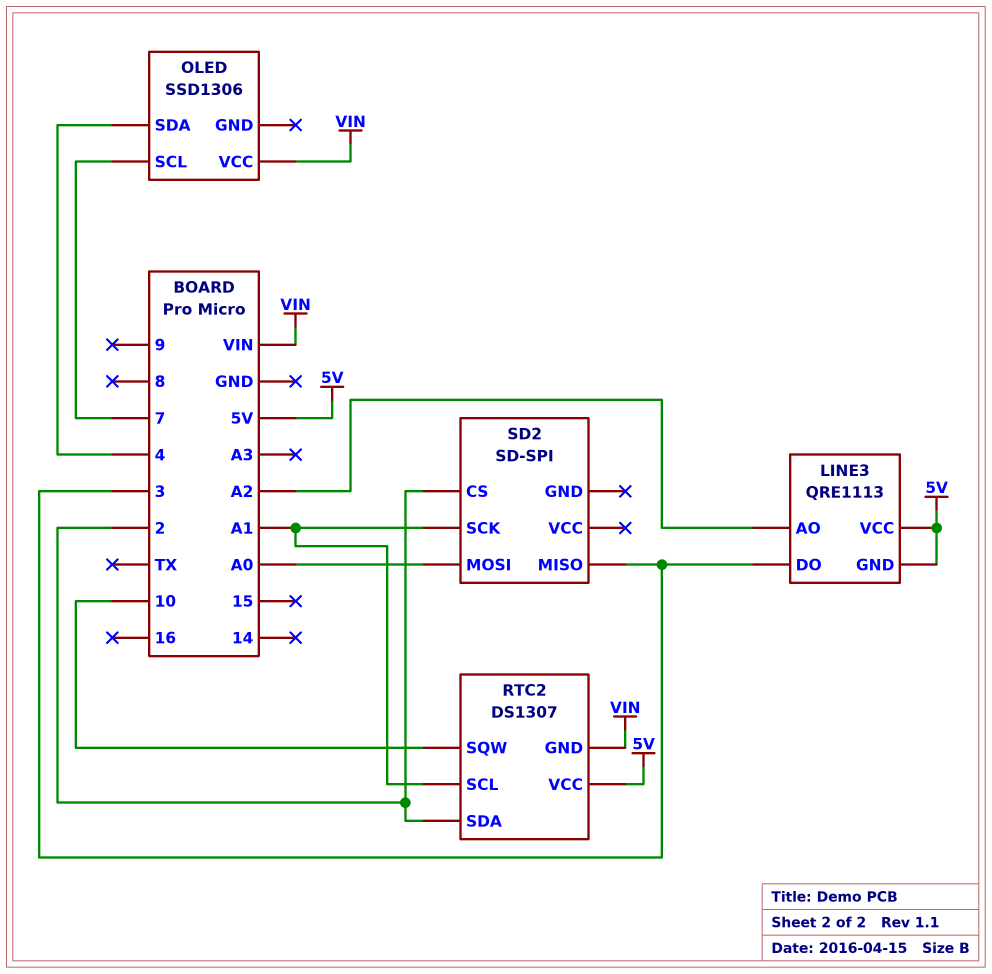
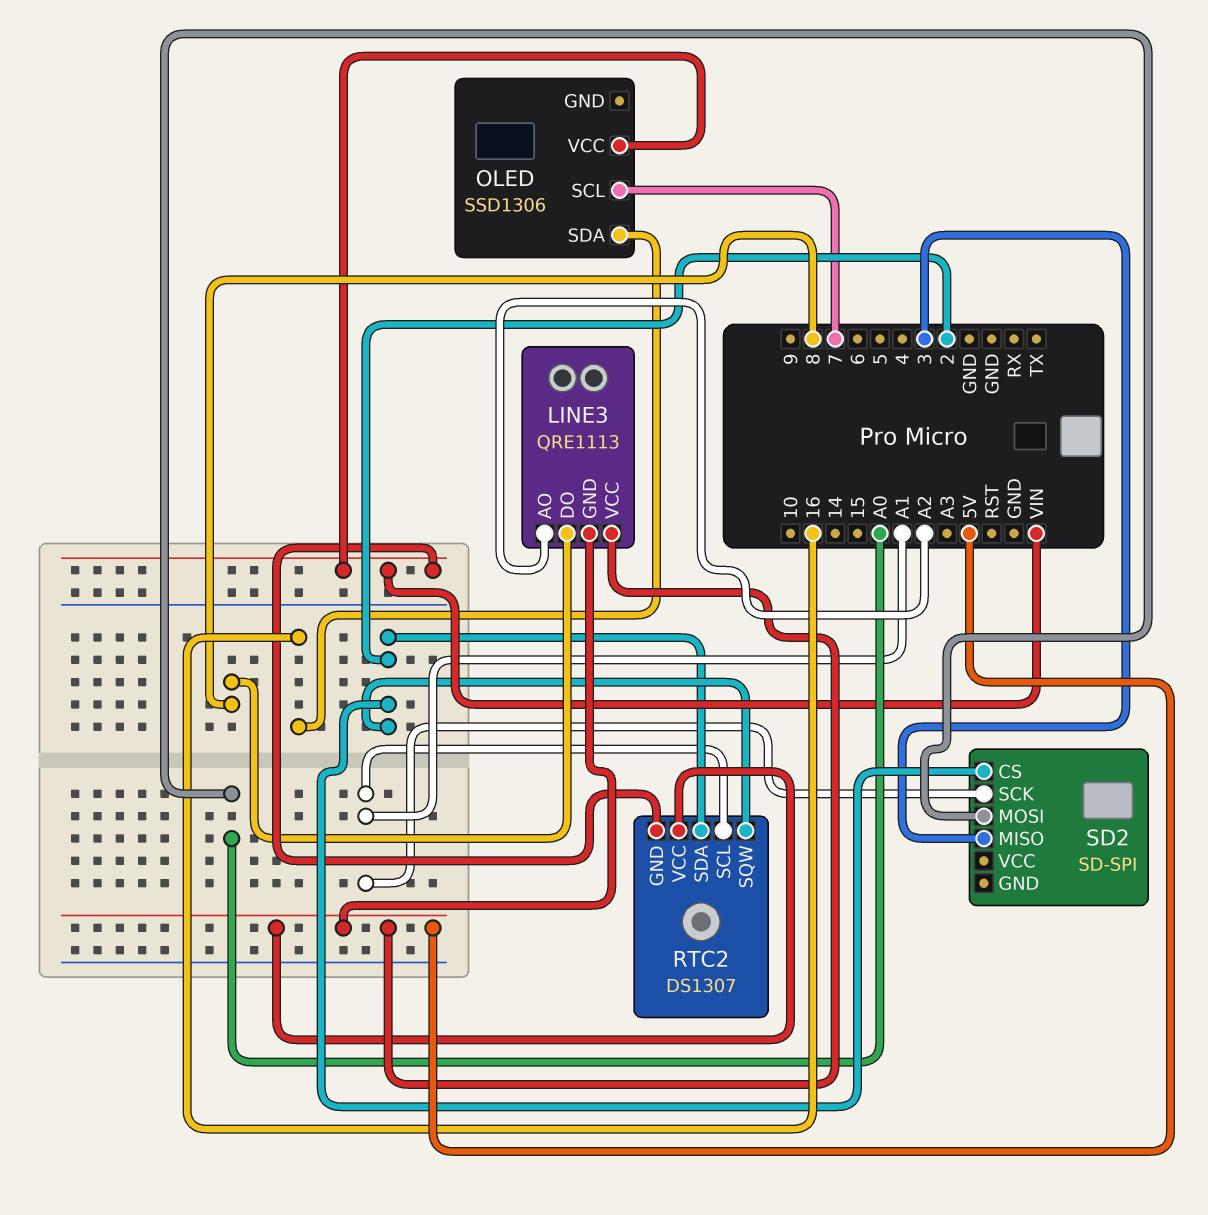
LINE3 pin DO: 3 -> 8
OLED pin SDA: 4 -> 16
RTC2 pin SQW: 10 -> 2

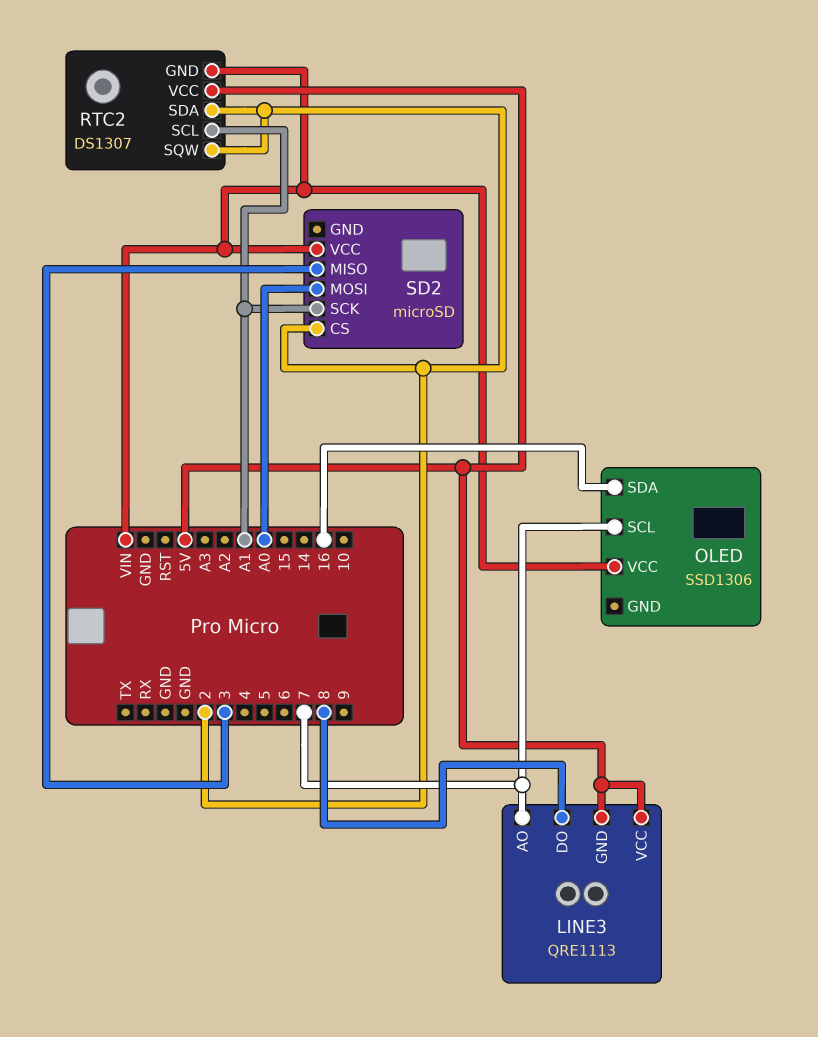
LINE3 pin AO: A2 -> 7
SD2: SD-SPI -> microSD
SD2 pin VCC: none -> VIN

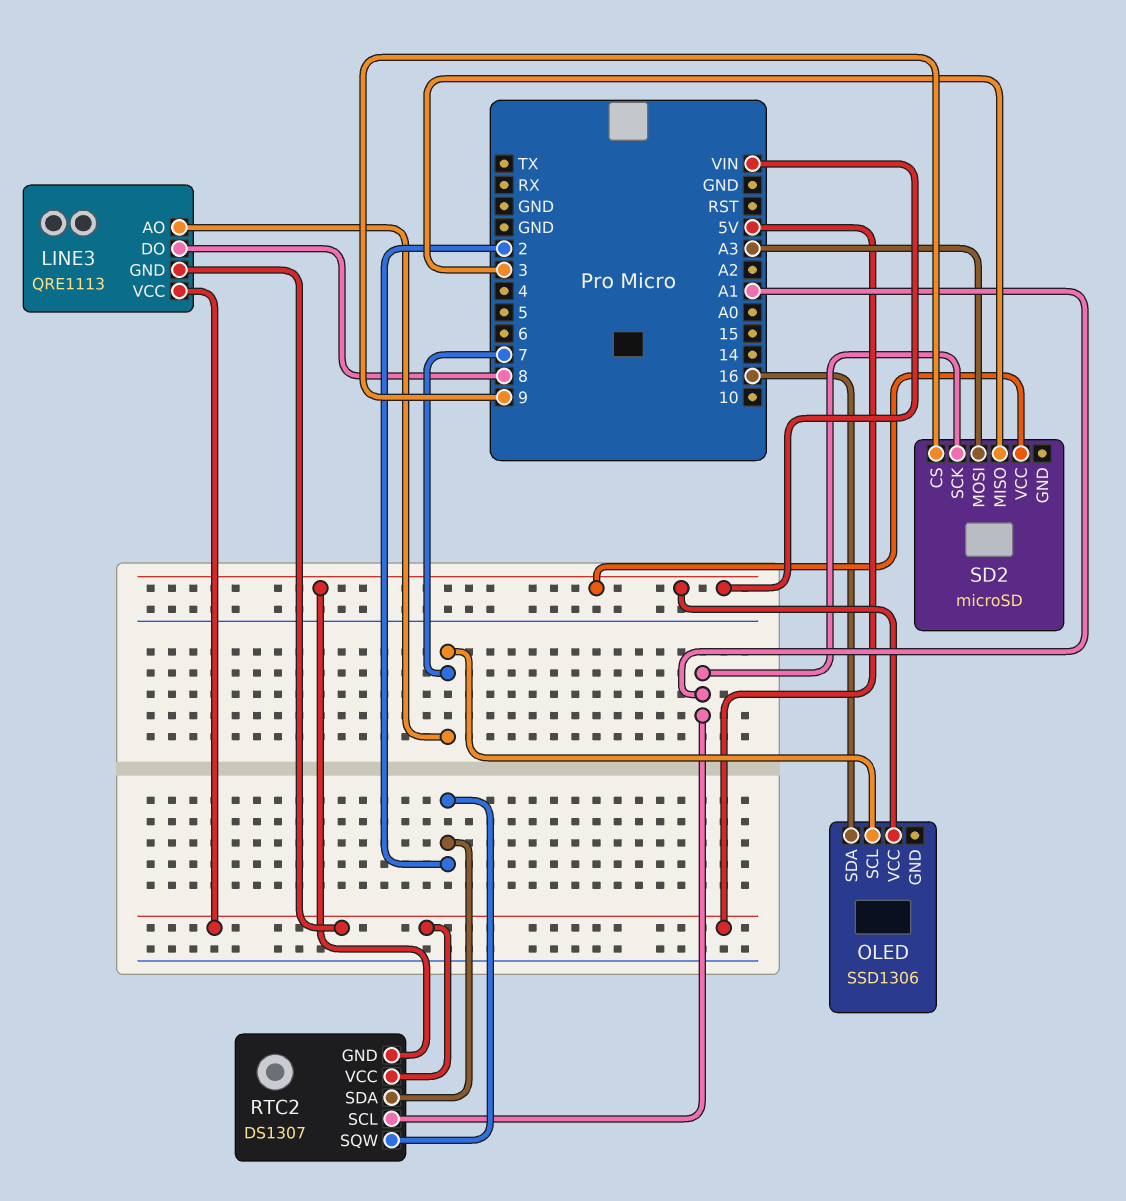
SD2 pin CS: 2 -> 9
SD2 pin MOSI: A0 -> A3

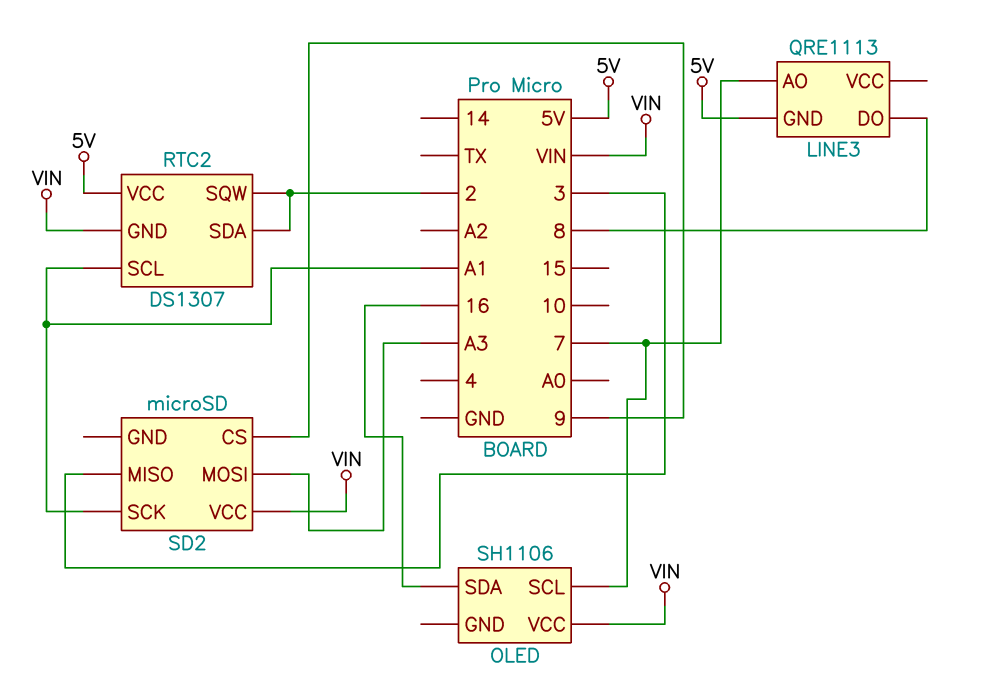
LINE3 pin VCC: 5V -> none
OLED: SSD1306 -> SH1106

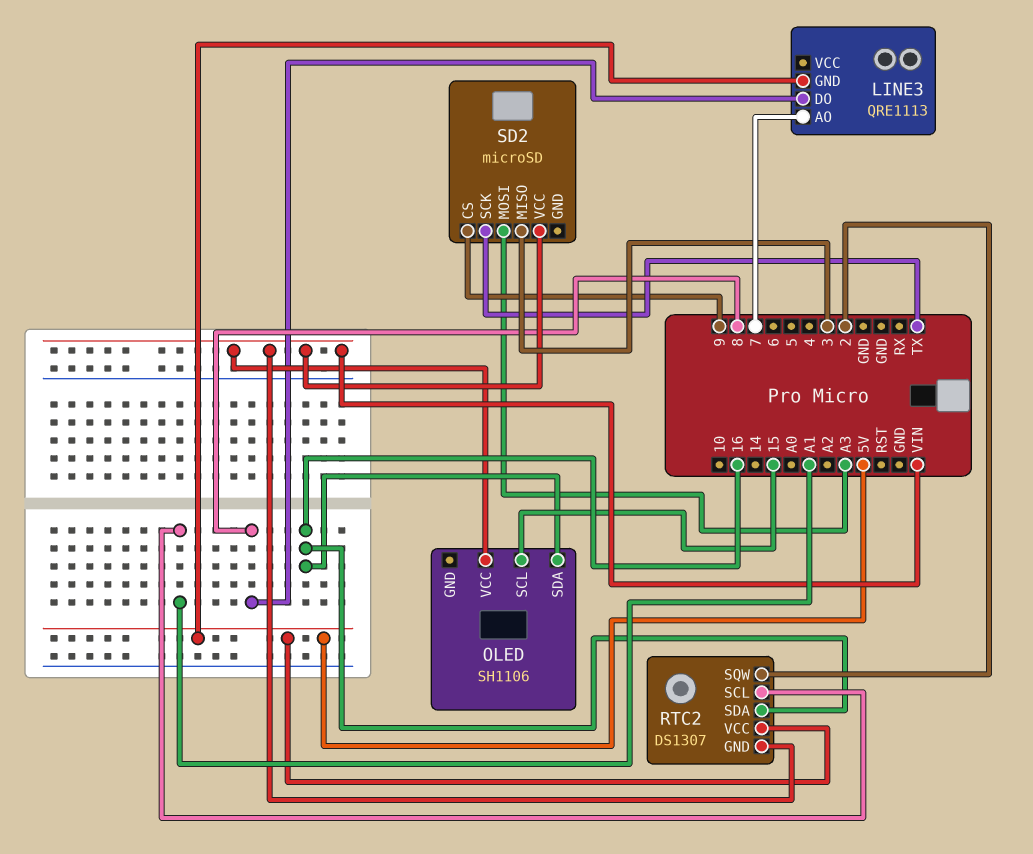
OLED pin SCL: 7 -> 15
RTC2 pin SDA: 2 -> 16
SD2 pin SCK: A1 -> TX

